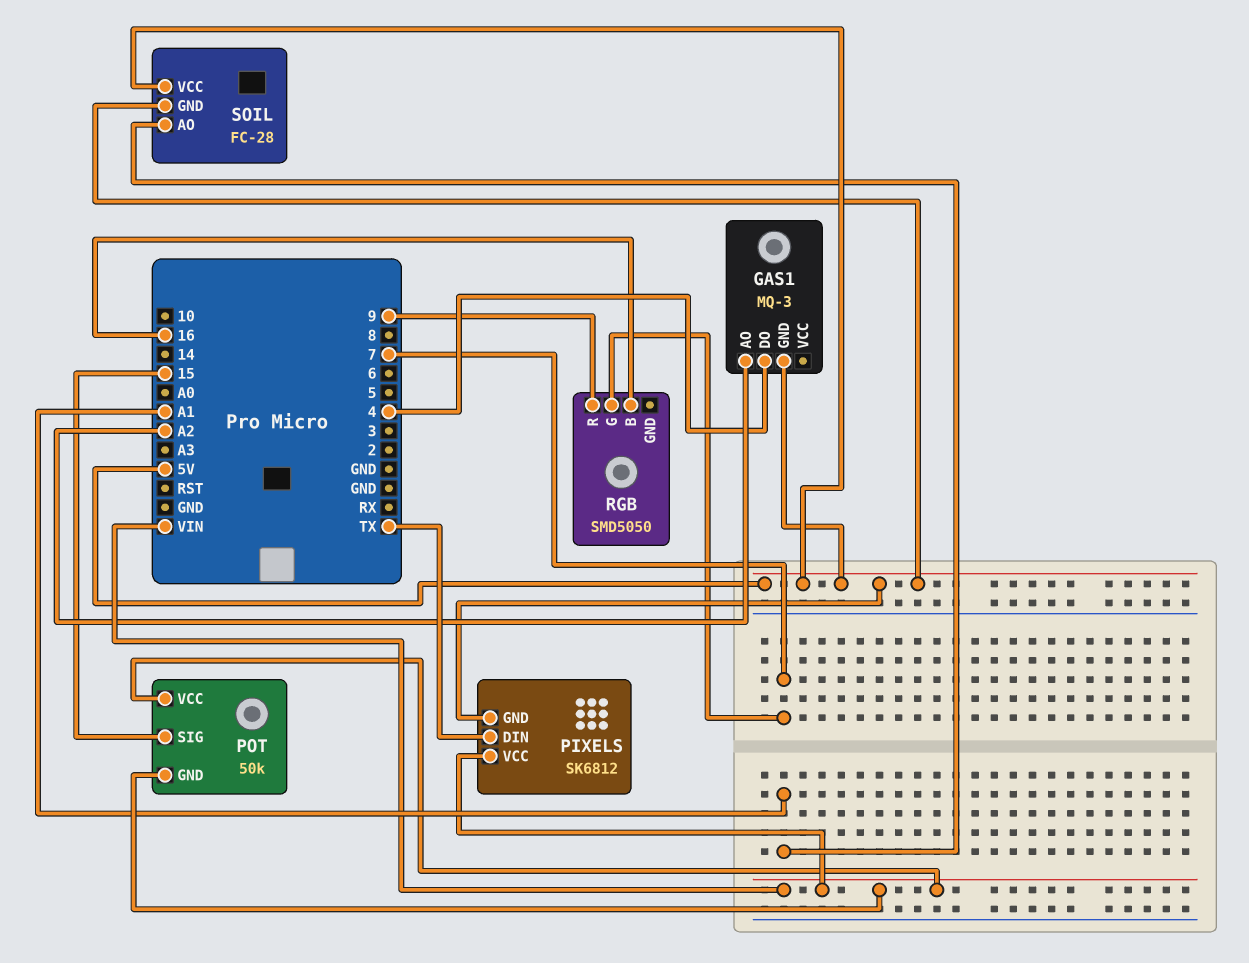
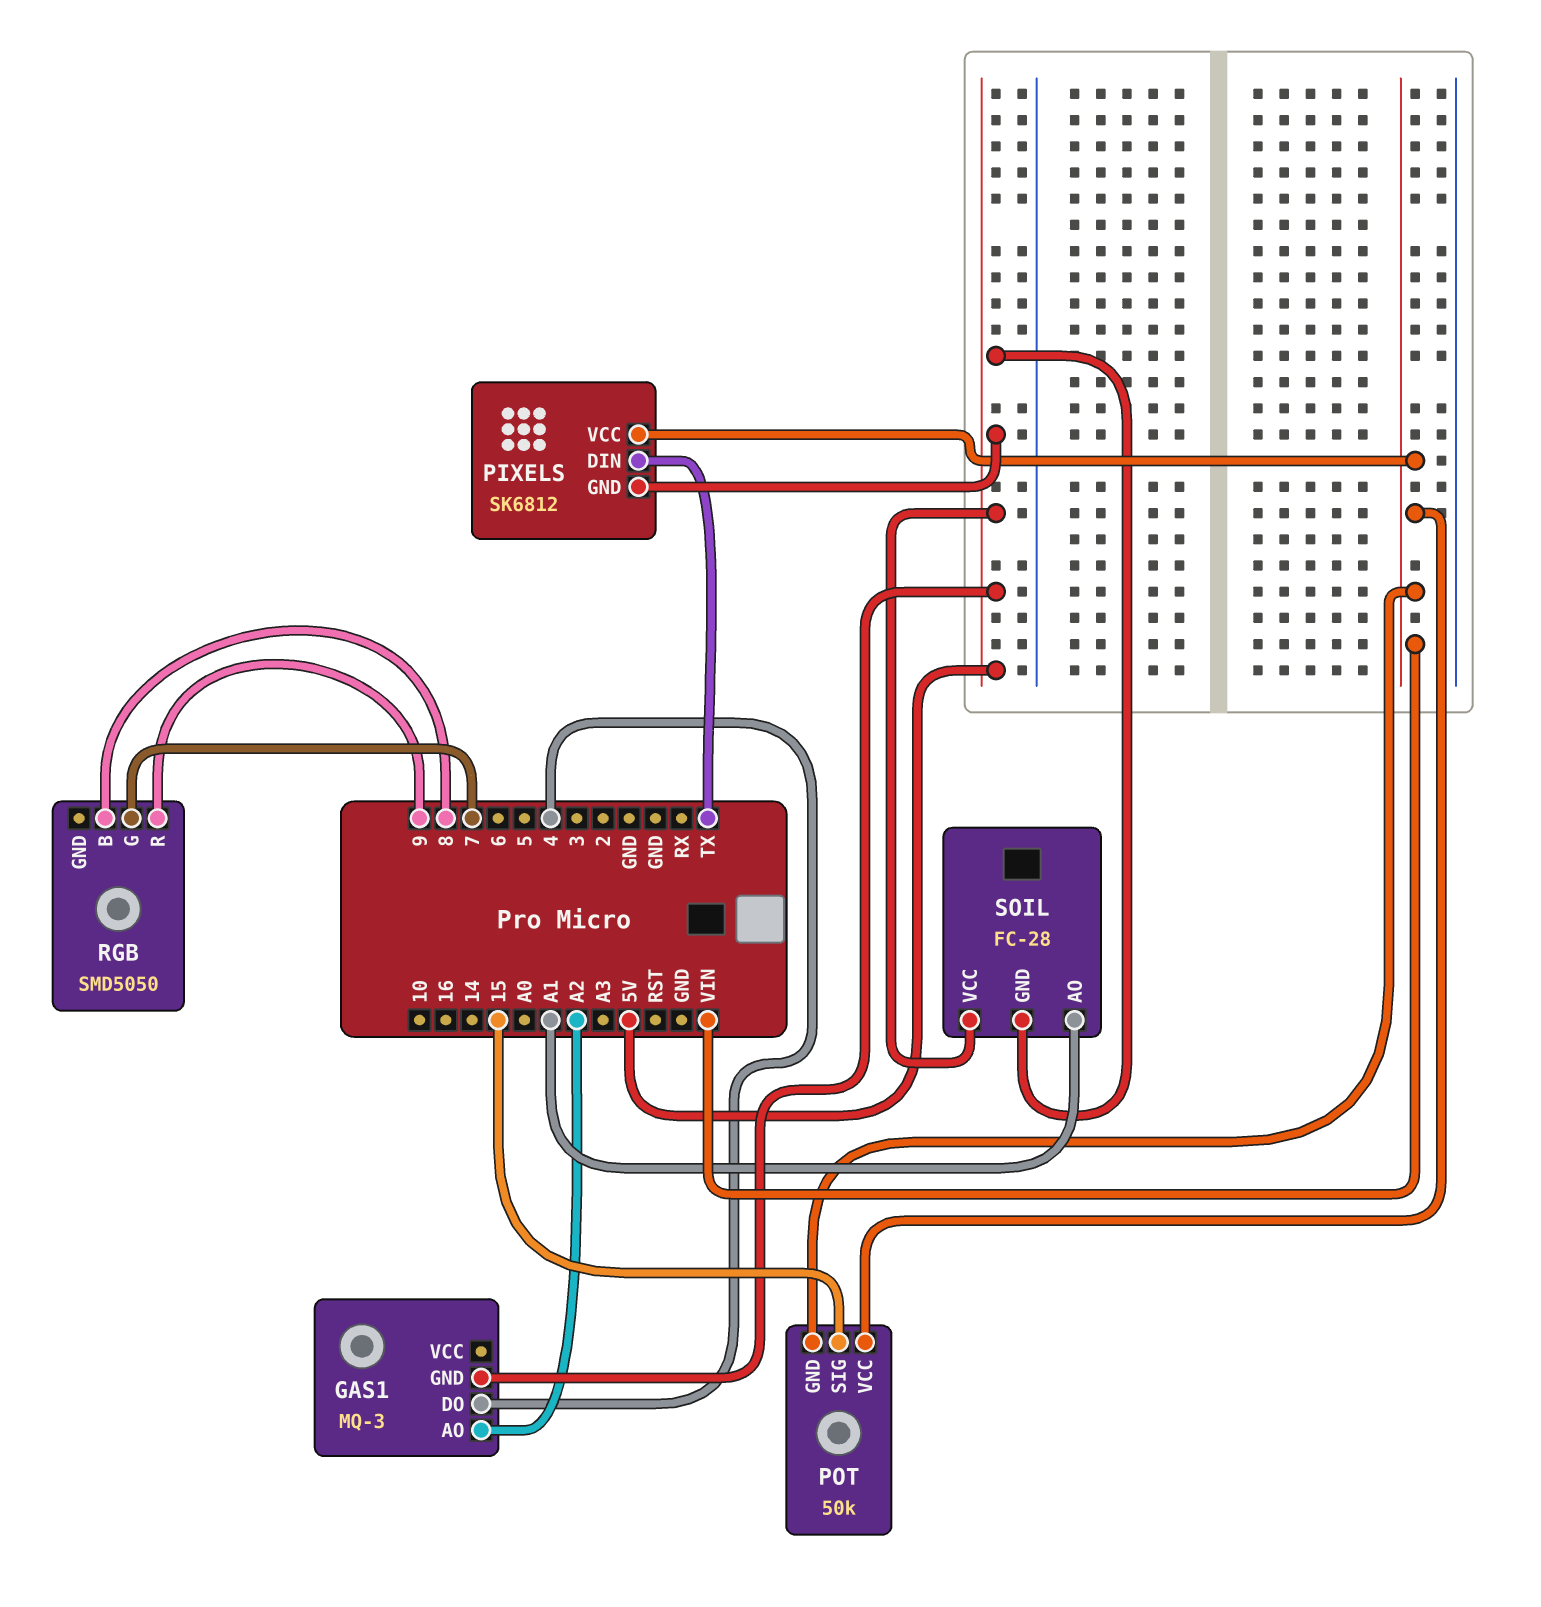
RGB pin B: 16 -> 8

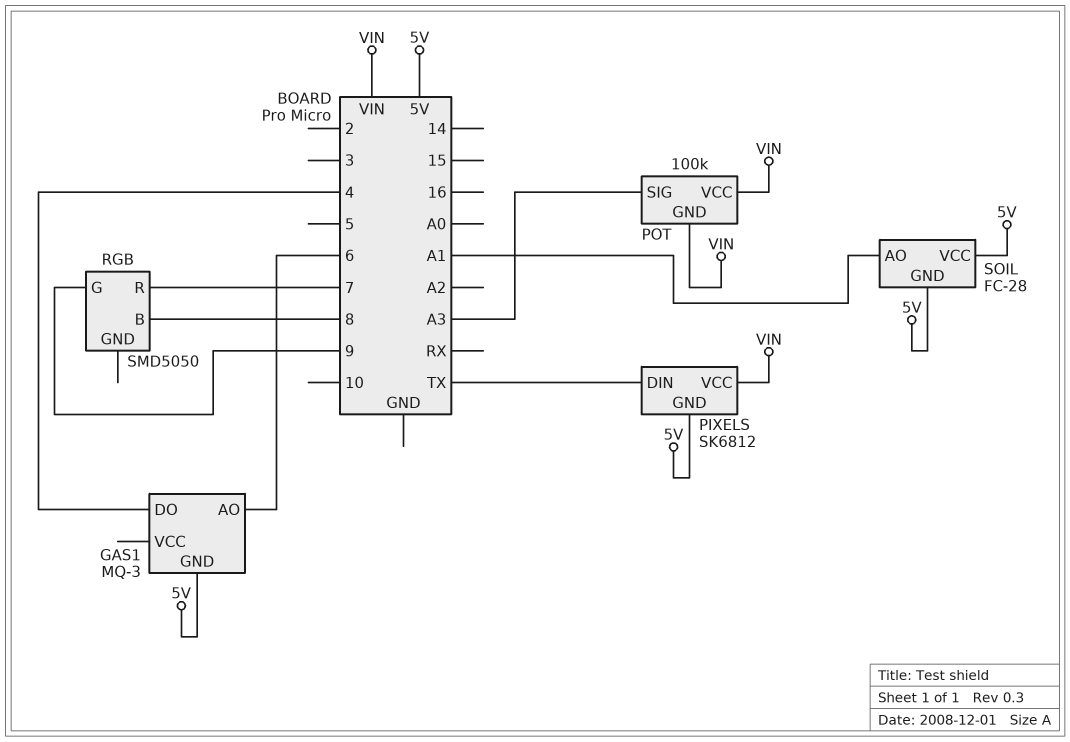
GAS1 pin AO: A2 -> 6
POT: 50k -> 100k
POT pin SIG: 15 -> A3
RGB pin G: 7 -> 9
RGB pin R: 9 -> 7

